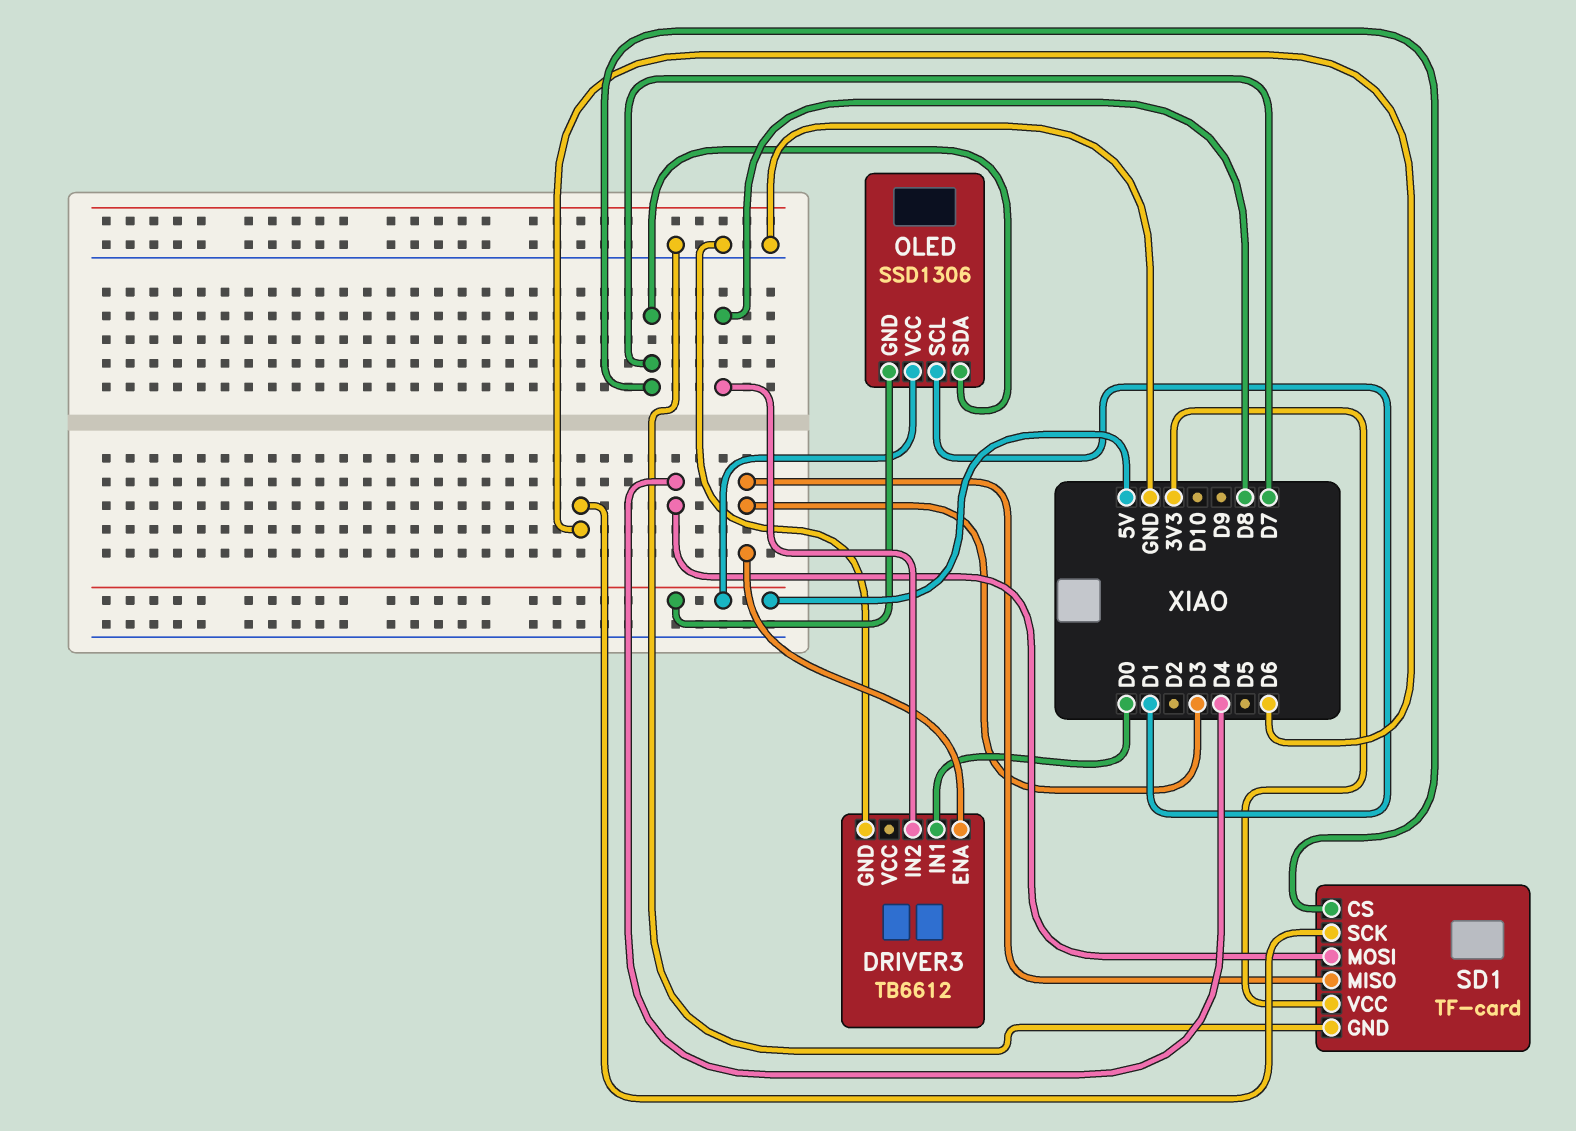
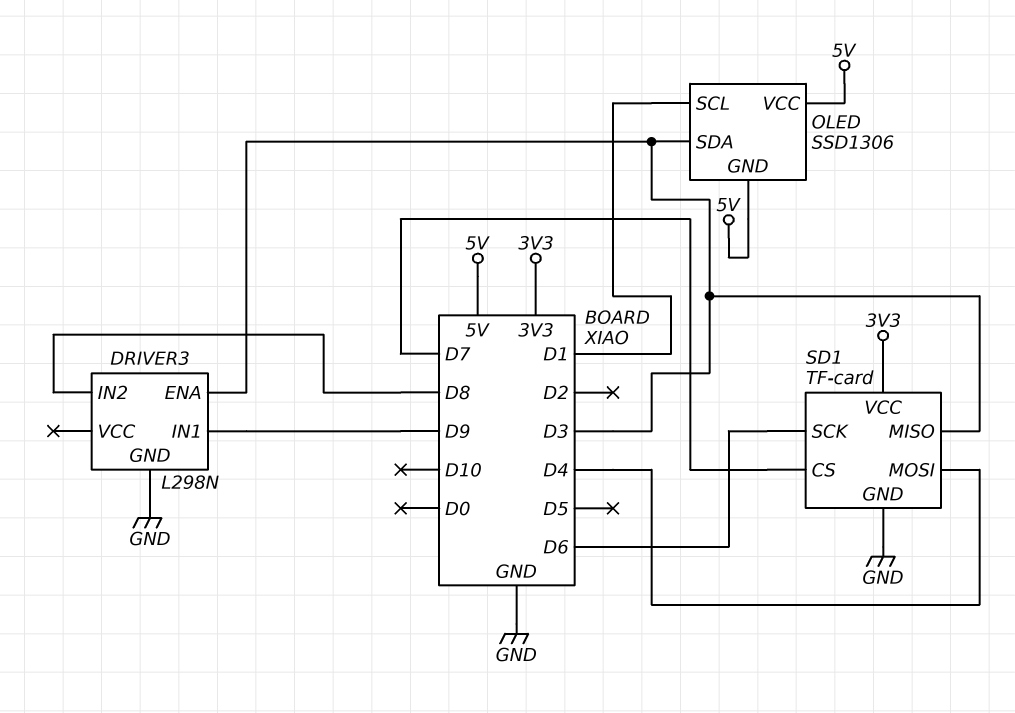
DRIVER3: TB6612 -> L298N
DRIVER3 pin IN1: D0 -> D9
OLED pin SDA: D7 -> D3

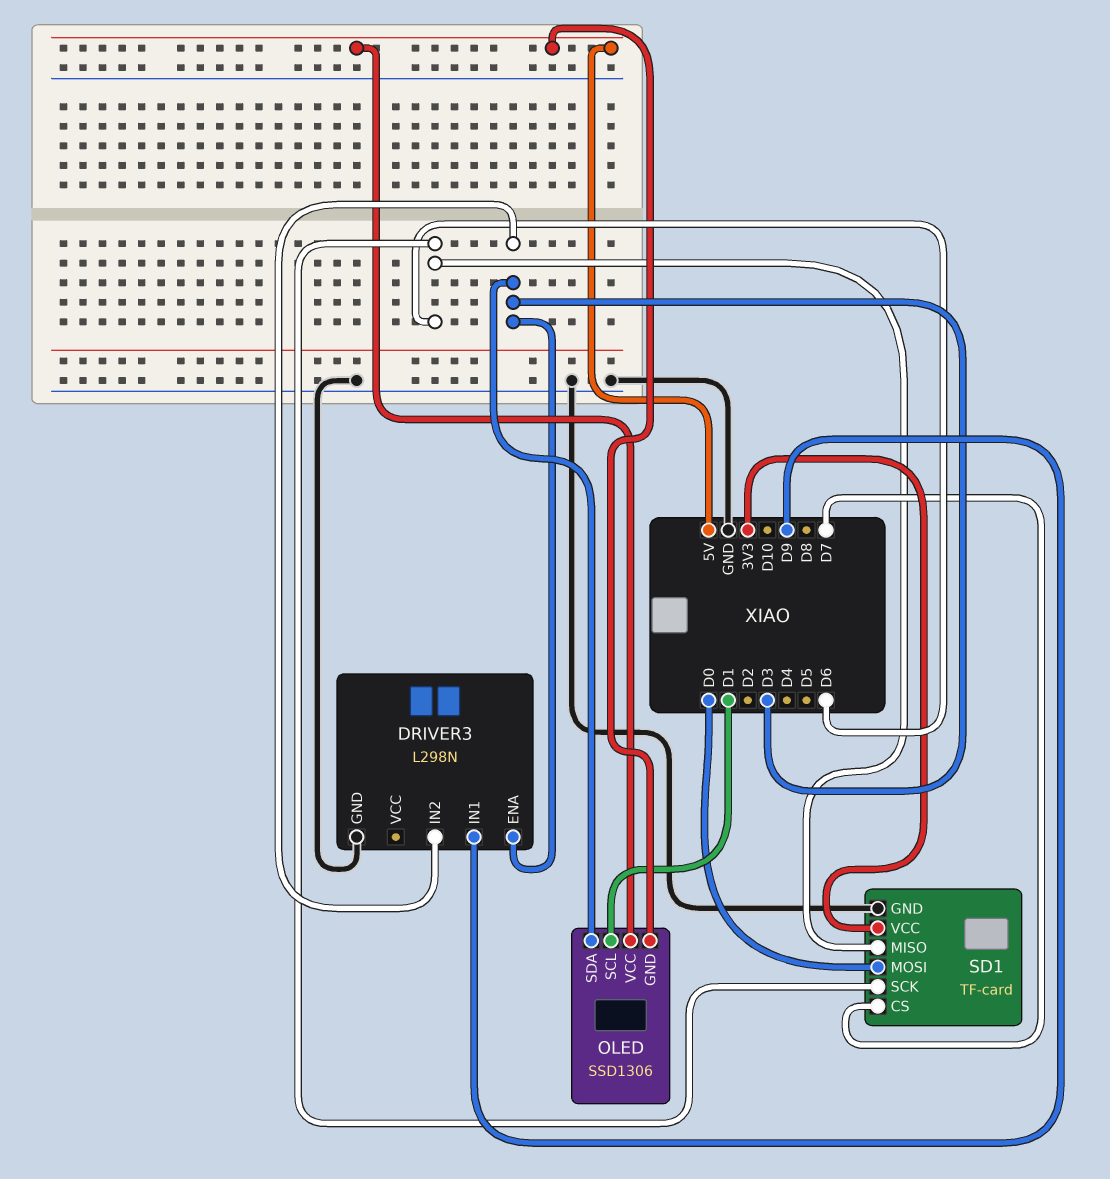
DRIVER3 pin IN2: D8 -> D3
SD1 pin MISO: D3 -> D6
SD1 pin MOSI: D4 -> D0

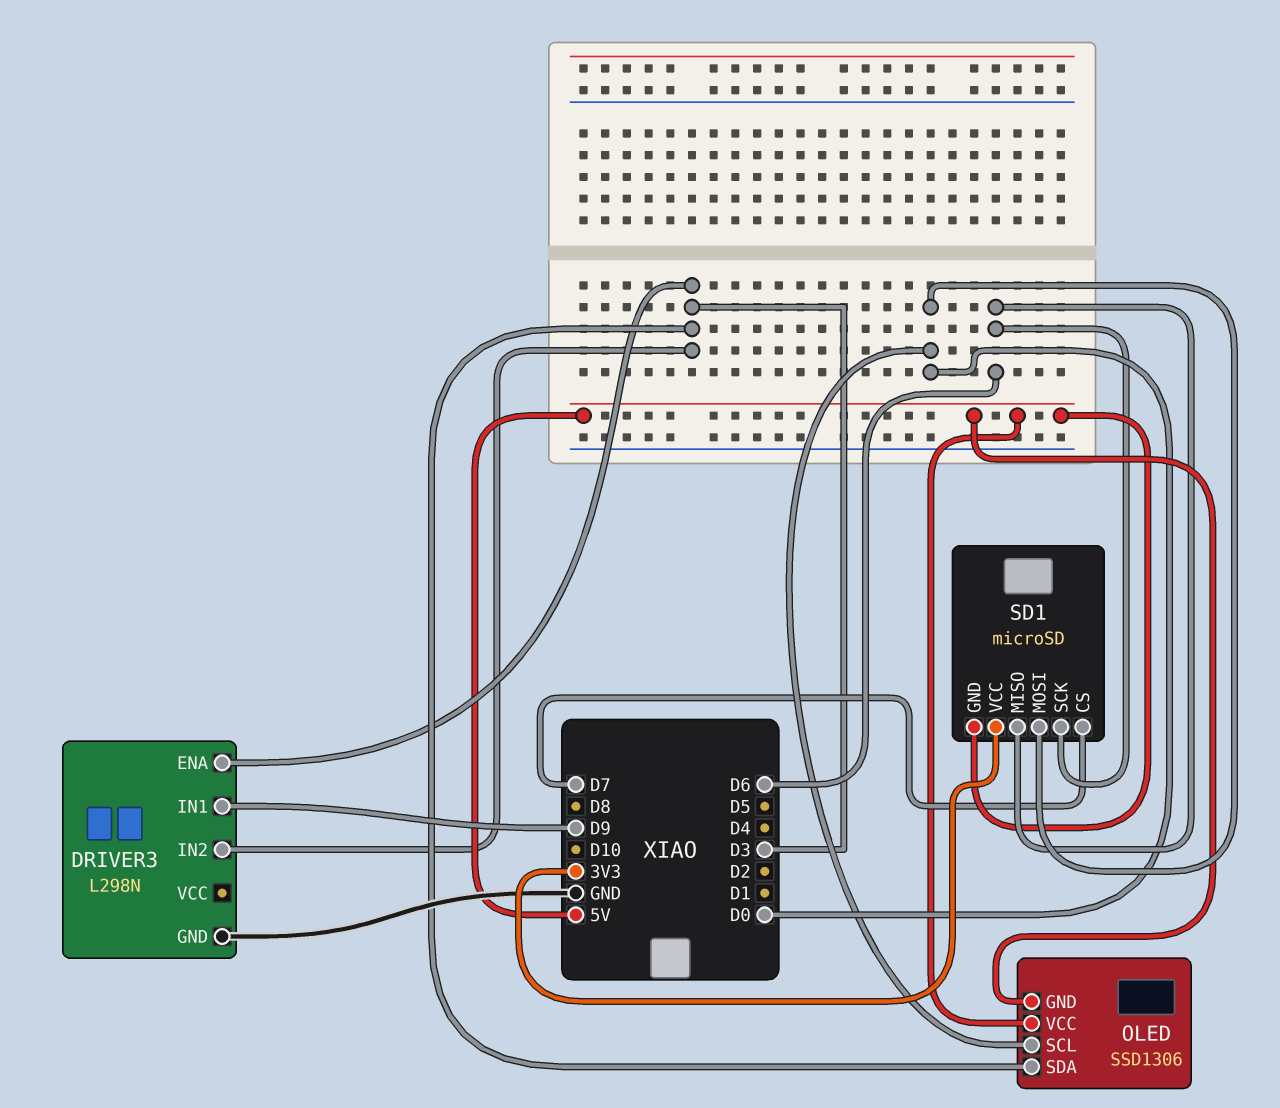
OLED pin SCL: D1 -> D0
SD1: TF-card -> microSD
SD1 pin GND: GND -> 5V

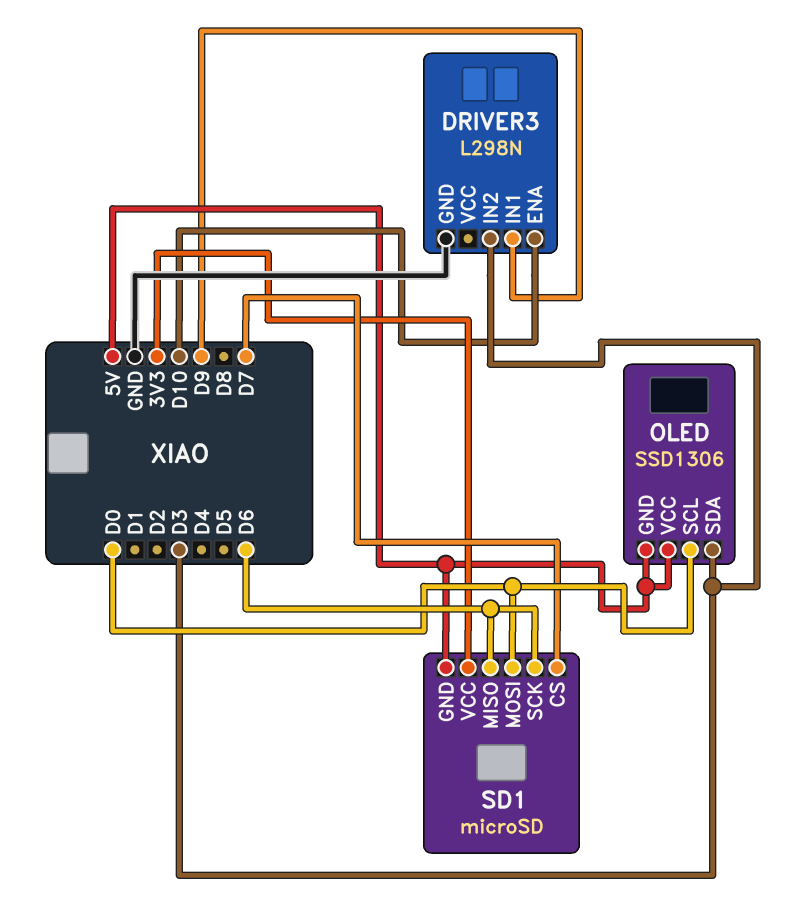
DRIVER3 pin ENA: D3 -> D10

